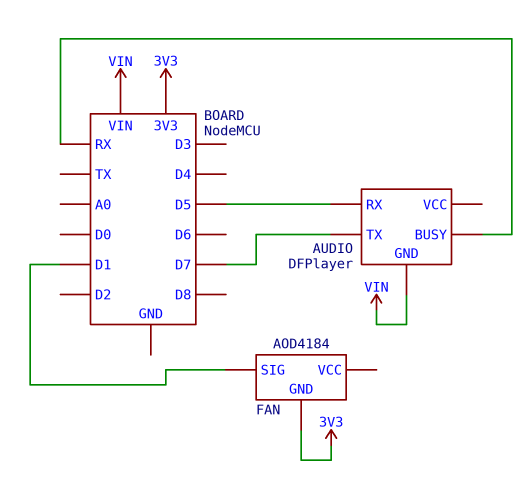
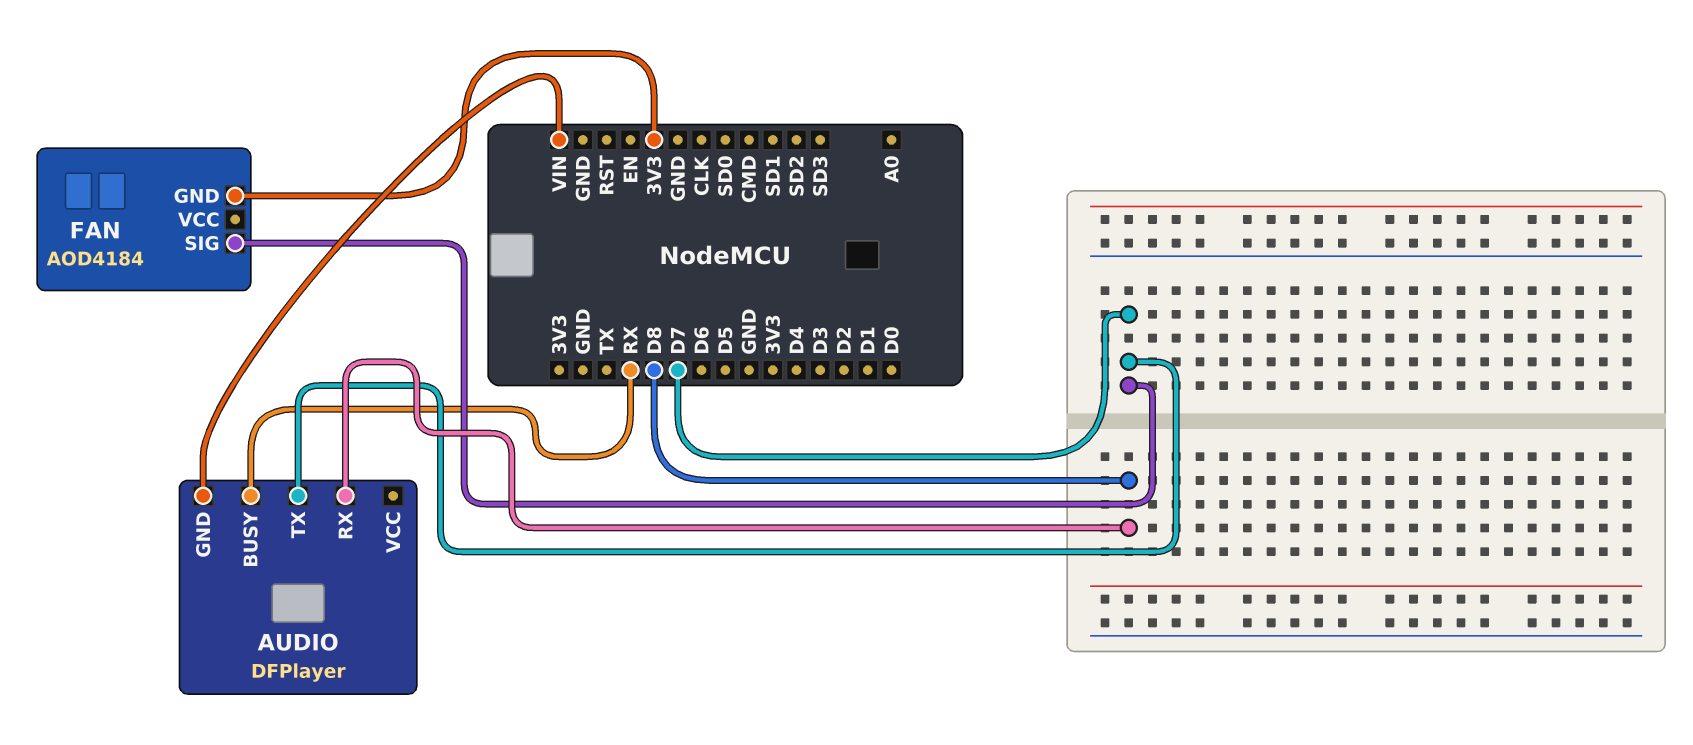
AUDIO pin RX: D5 -> D8
FAN pin SIG: D1 -> D7

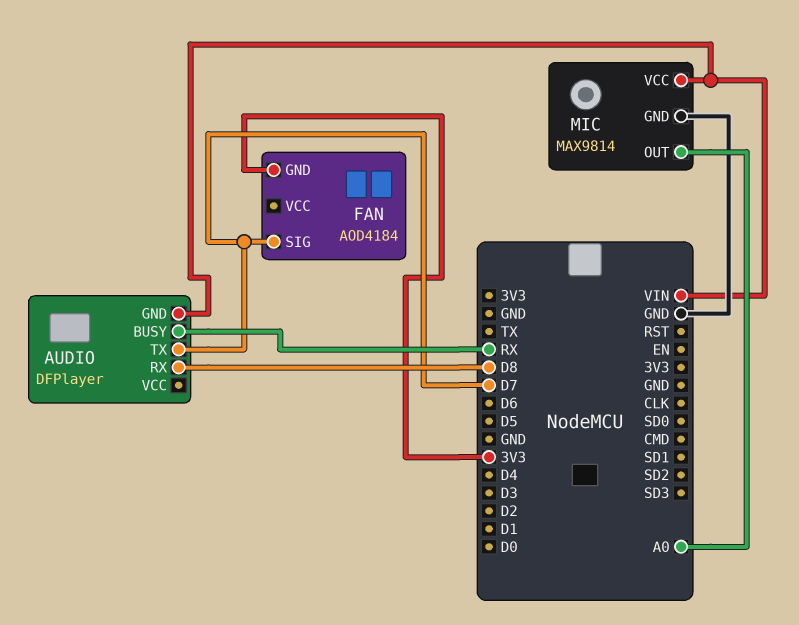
MIC: none -> MAX9814
MIC pin GND: none -> GND
MIC pin OUT: none -> A0
MIC pin VCC: none -> VIN

